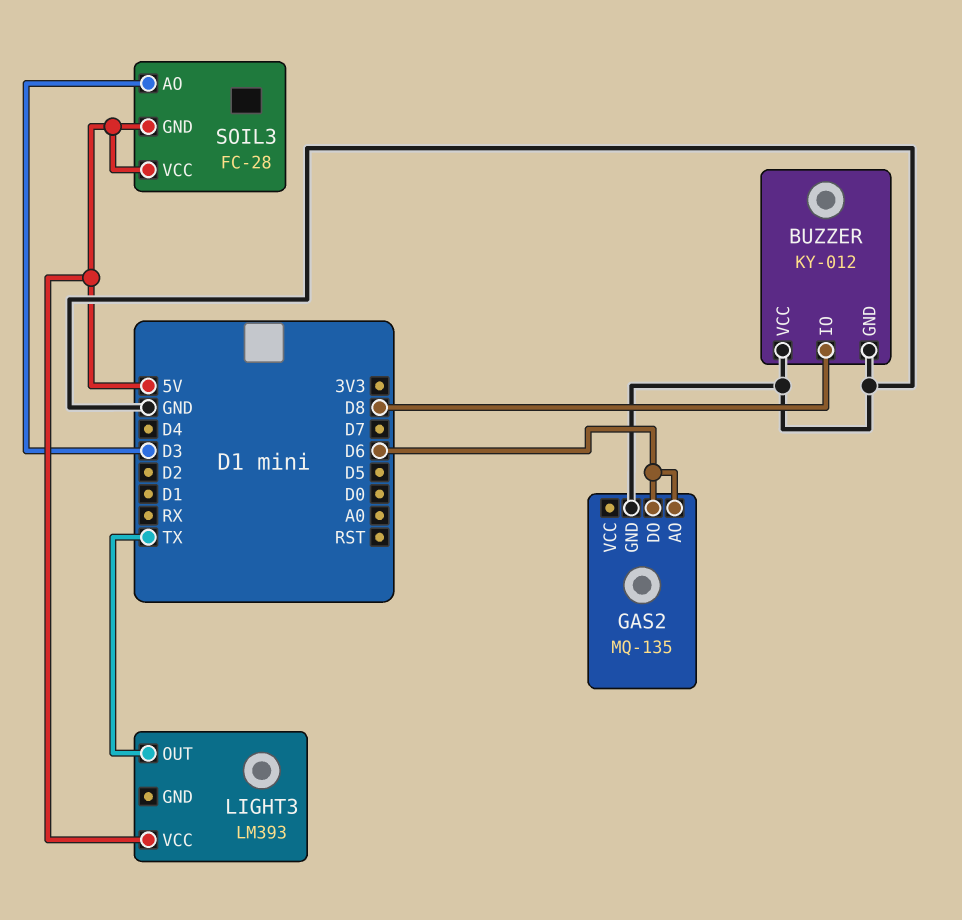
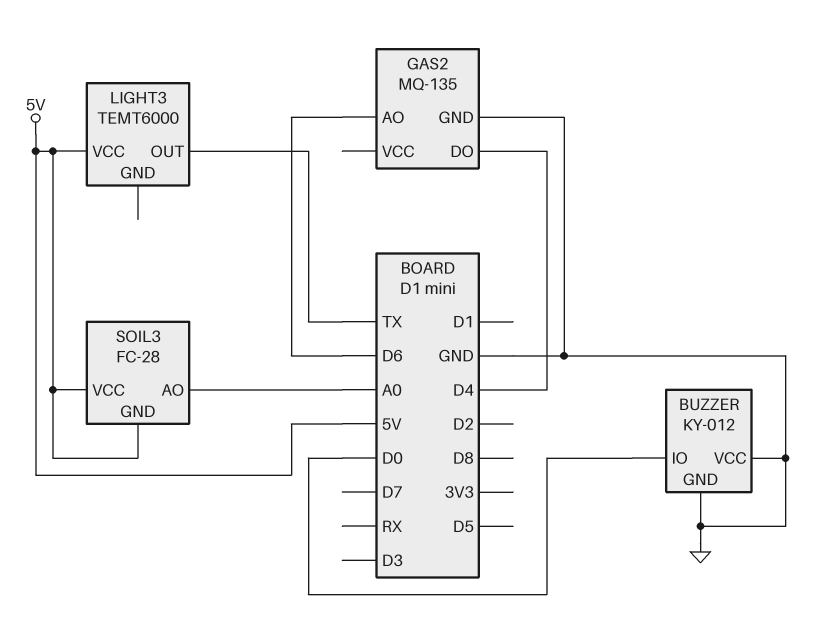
BUZZER pin IO: D8 -> D0
GAS2 pin DO: D6 -> D4
LIGHT3: LM393 -> TEMT6000
SOIL3 pin AO: D3 -> A0

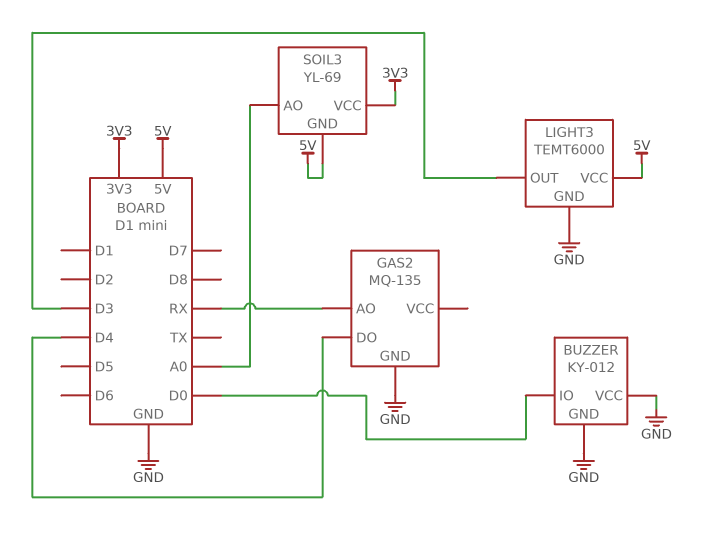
GAS2 pin AO: D6 -> RX
LIGHT3 pin GND: none -> GND
LIGHT3 pin OUT: TX -> D3
SOIL3: FC-28 -> YL-69
SOIL3 pin VCC: 5V -> 3V3

